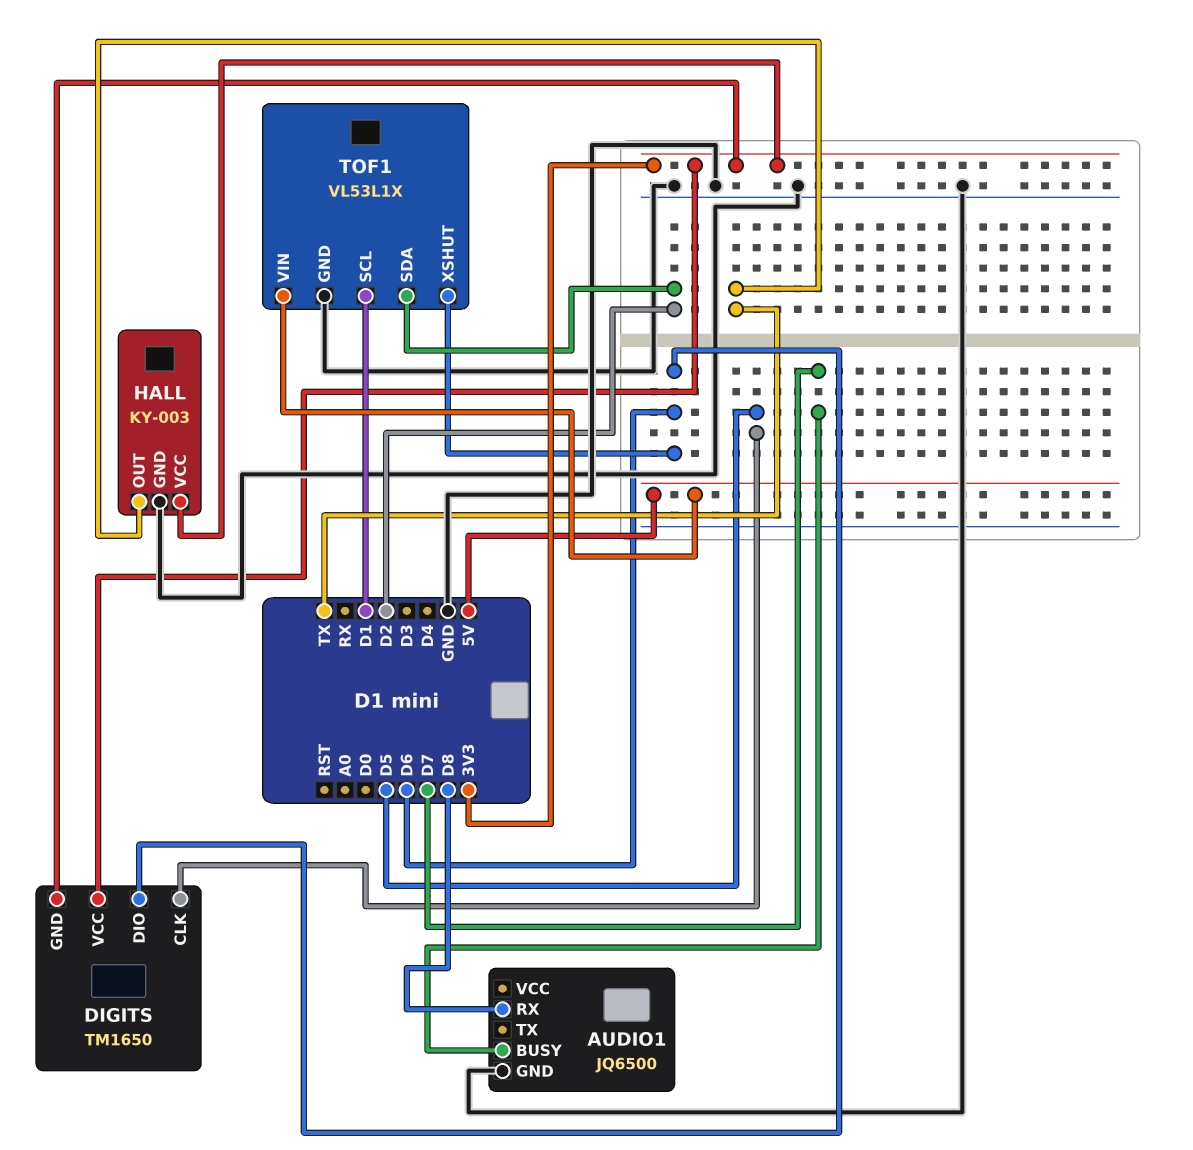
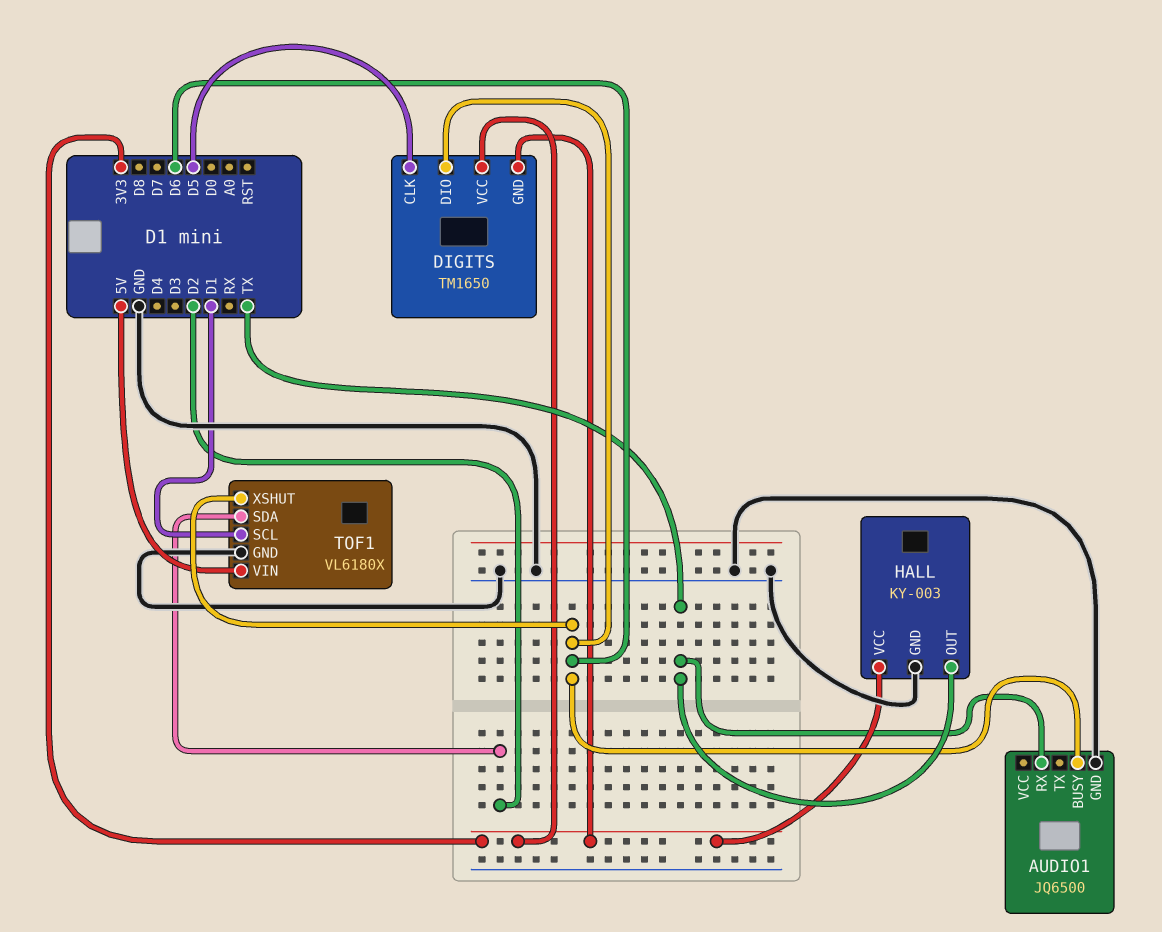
AUDIO1 pin BUSY: D7 -> D6
AUDIO1 pin RX: D8 -> TX
TOF1: VL53L1X -> VL6180X

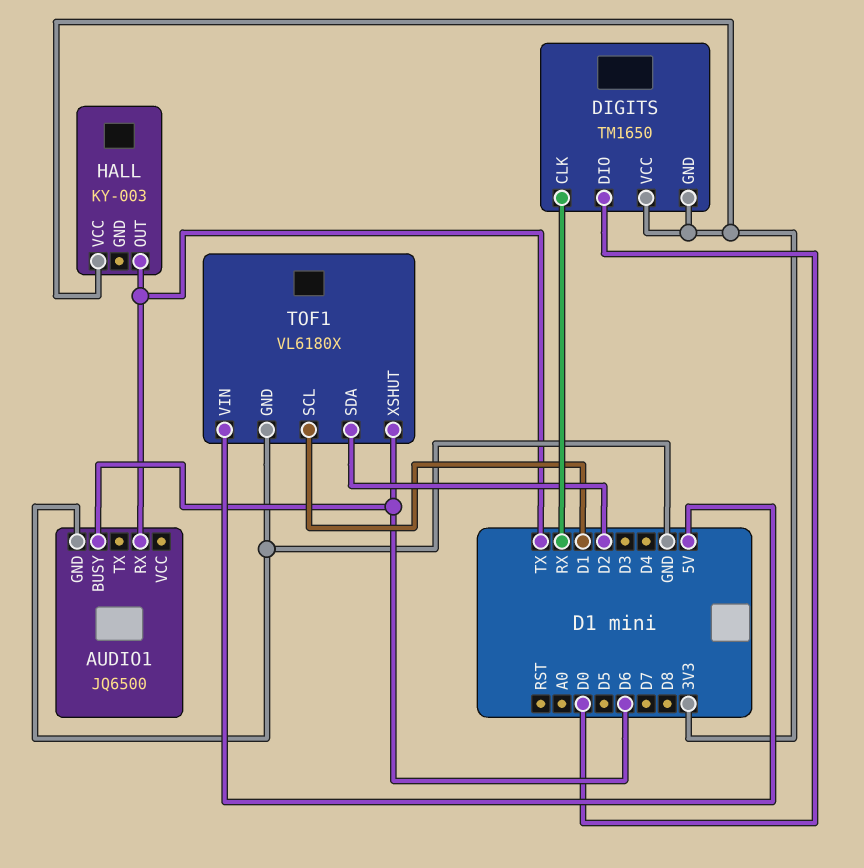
DIGITS pin CLK: D5 -> RX
DIGITS pin DIO: D6 -> D0
HALL pin GND: GND -> none

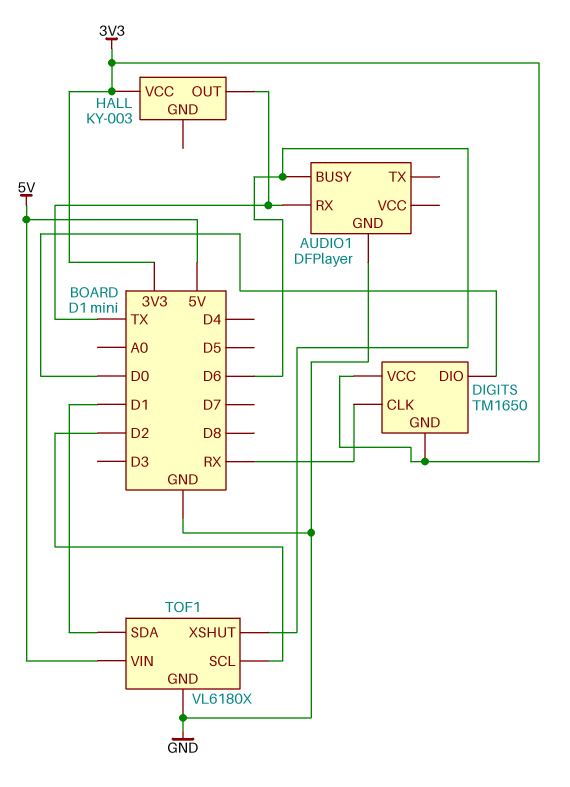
AUDIO1: JQ6500 -> DFPlayer
TOF1 pin SCL: D1 -> D2
TOF1 pin SDA: D2 -> D1

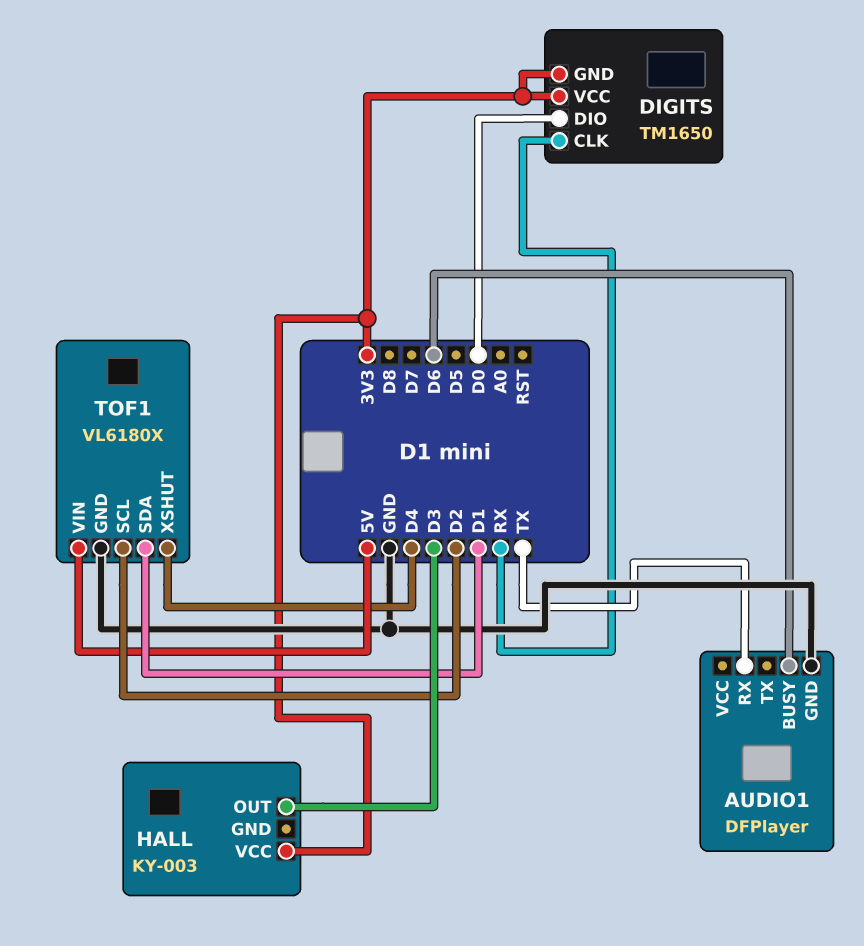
HALL pin OUT: TX -> D3
TOF1 pin XSHUT: D6 -> D4

